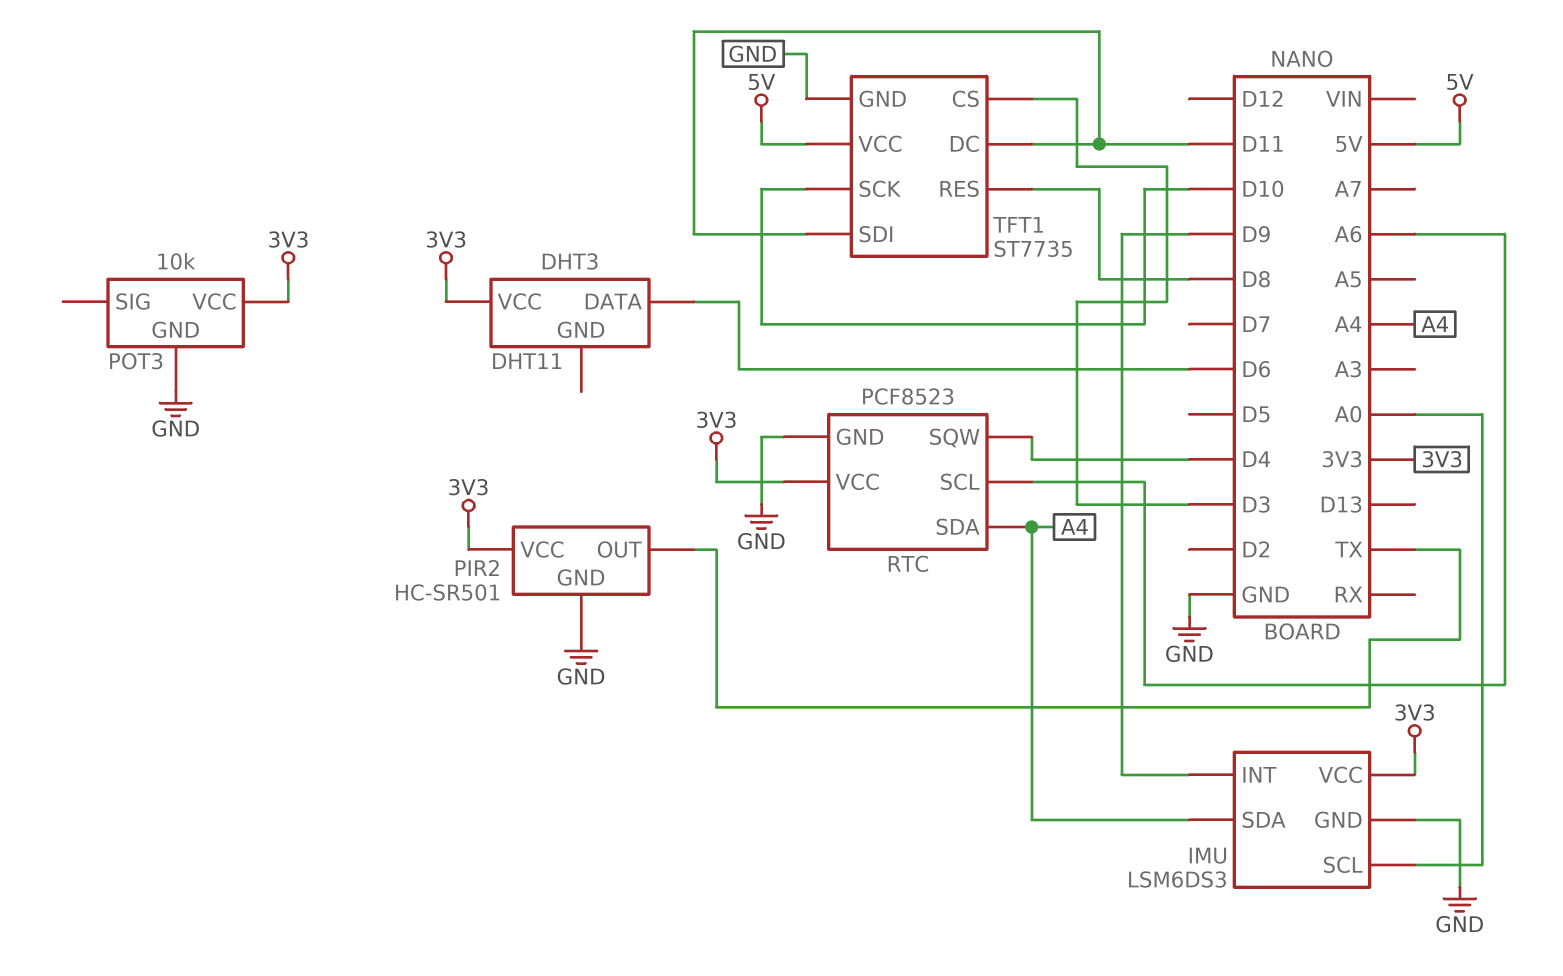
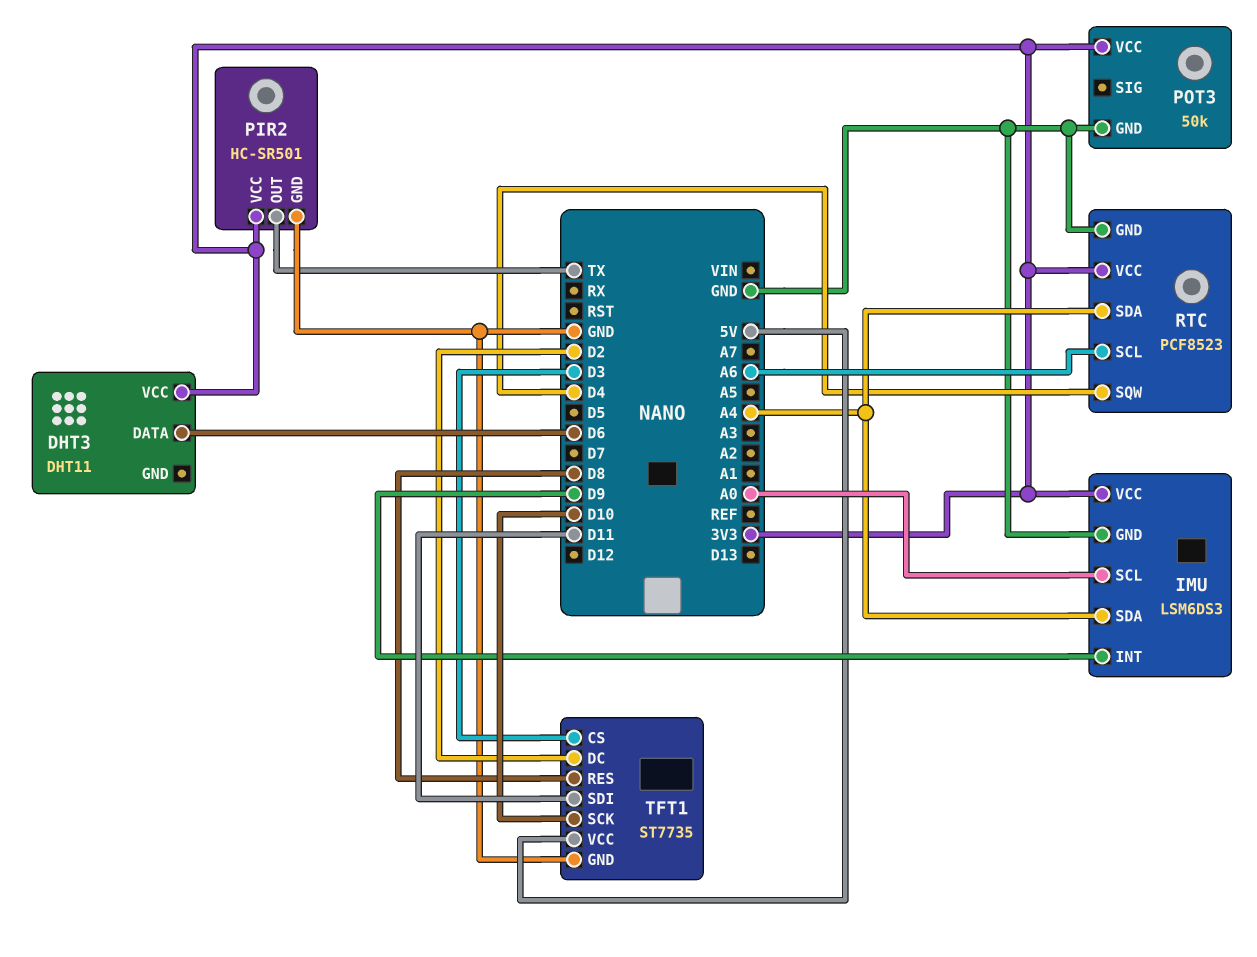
POT3: 10k -> 50k
TFT1 pin DC: D11 -> D2

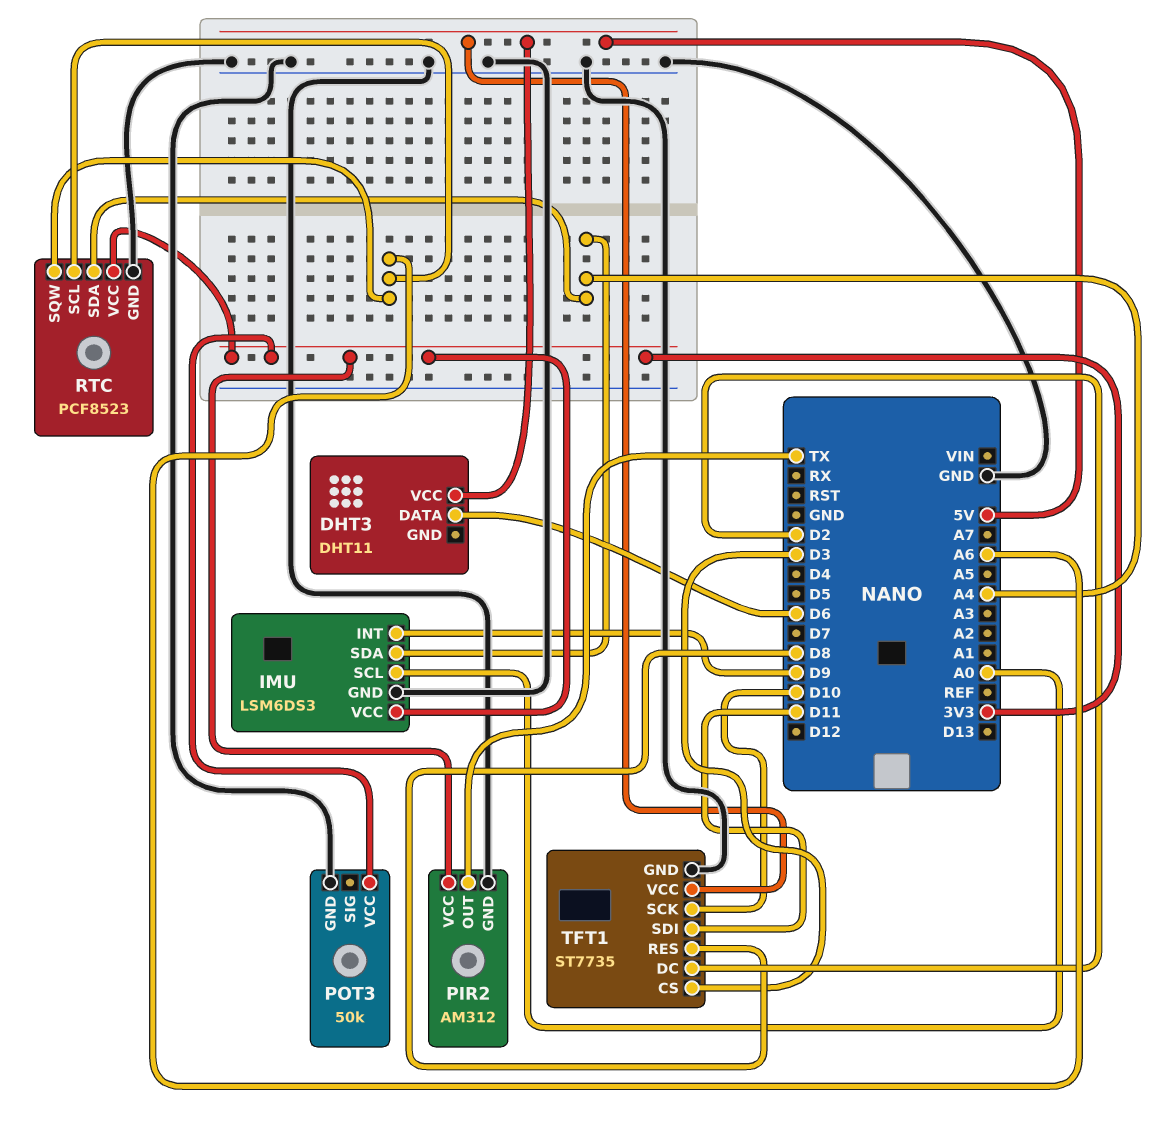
DHT3 pin VCC: 3V3 -> 5V
PIR2: HC-SR501 -> AM312
RTC pin SQW: D4 -> A6

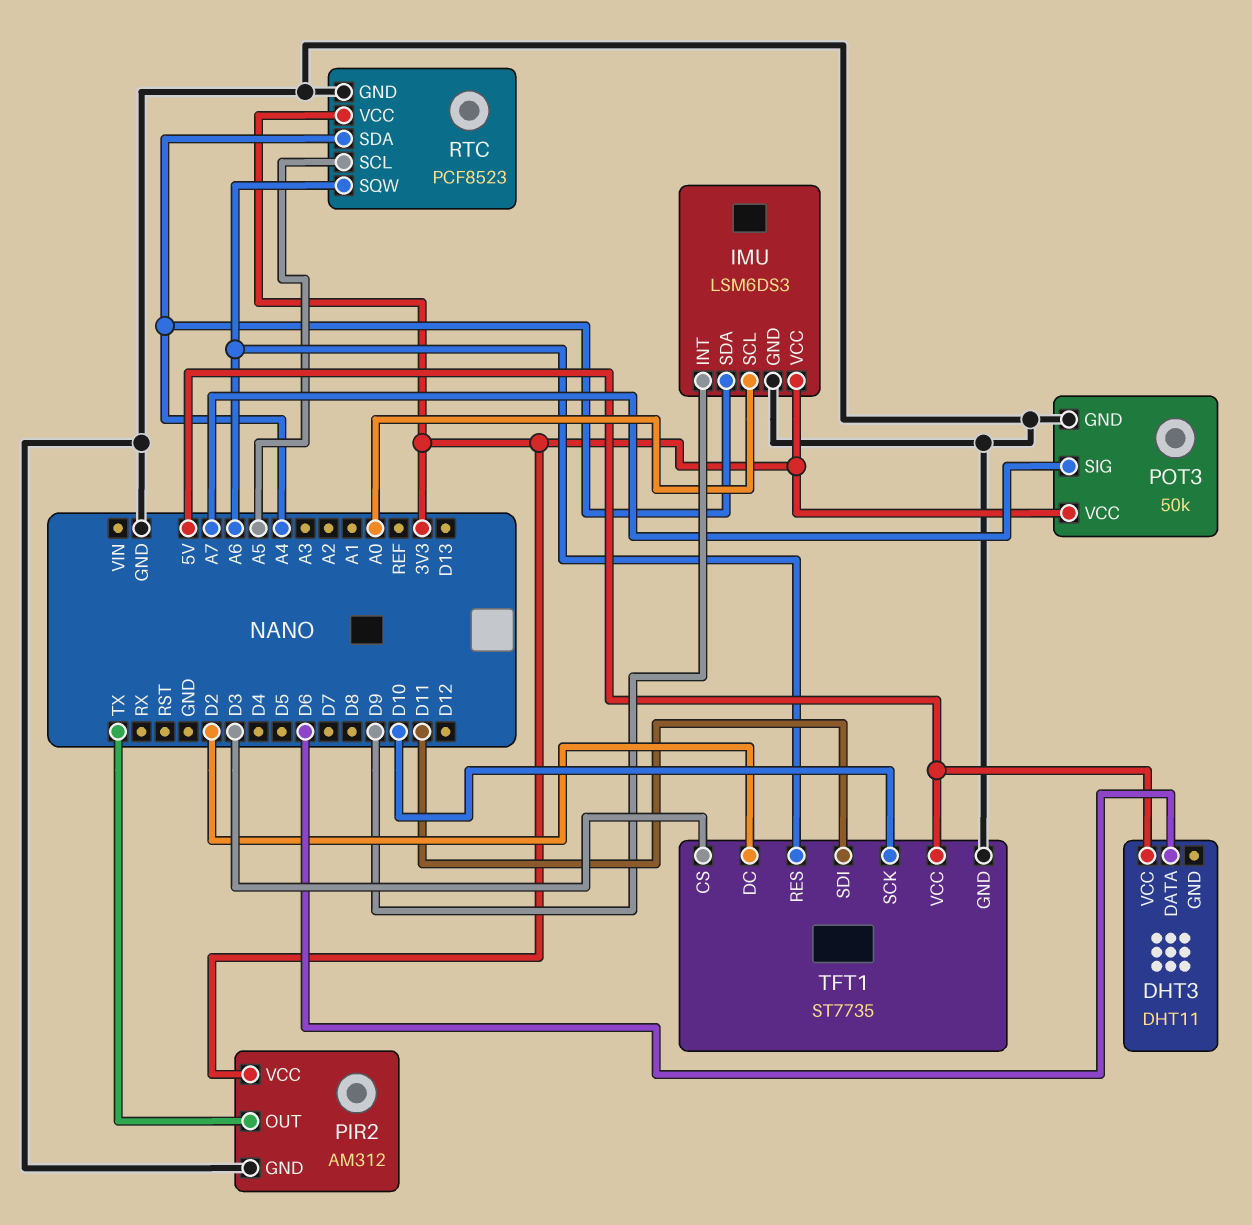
POT3 pin SIG: none -> A7
RTC pin SCL: A6 -> A5
TFT1 pin RES: D8 -> A6

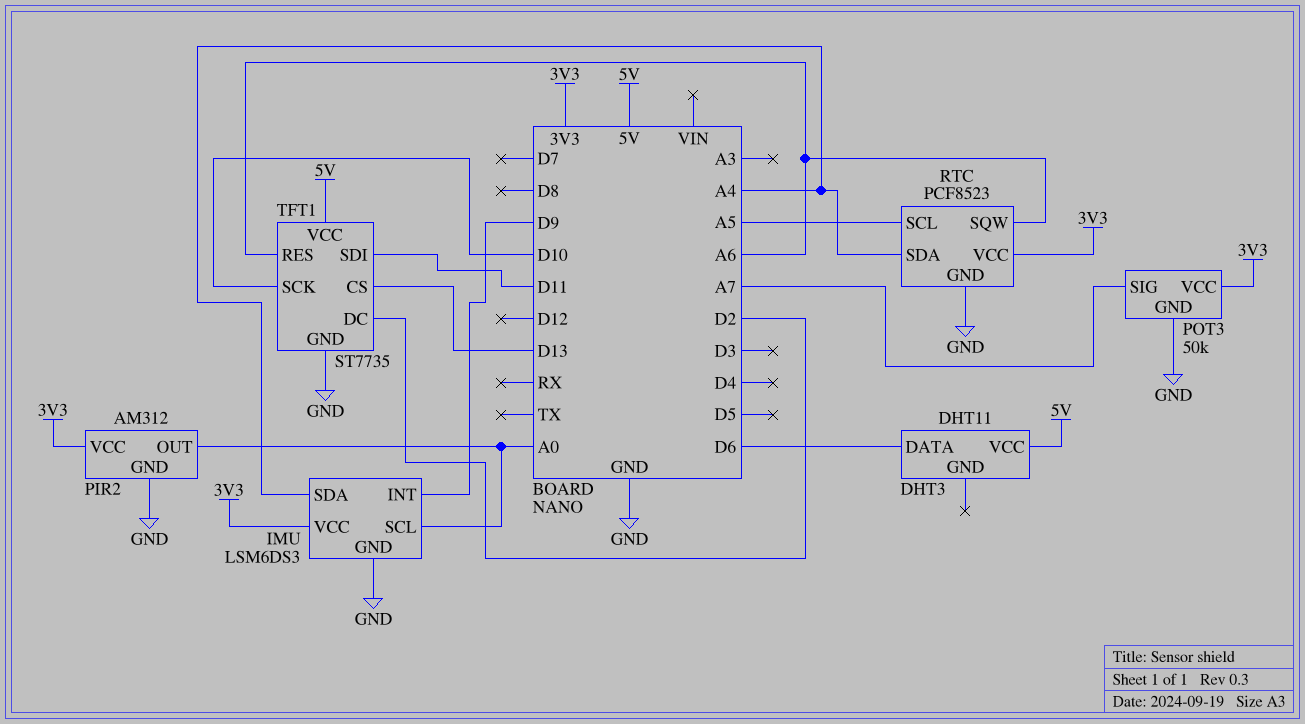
PIR2 pin OUT: TX -> A0
TFT1 pin CS: D3 -> D13

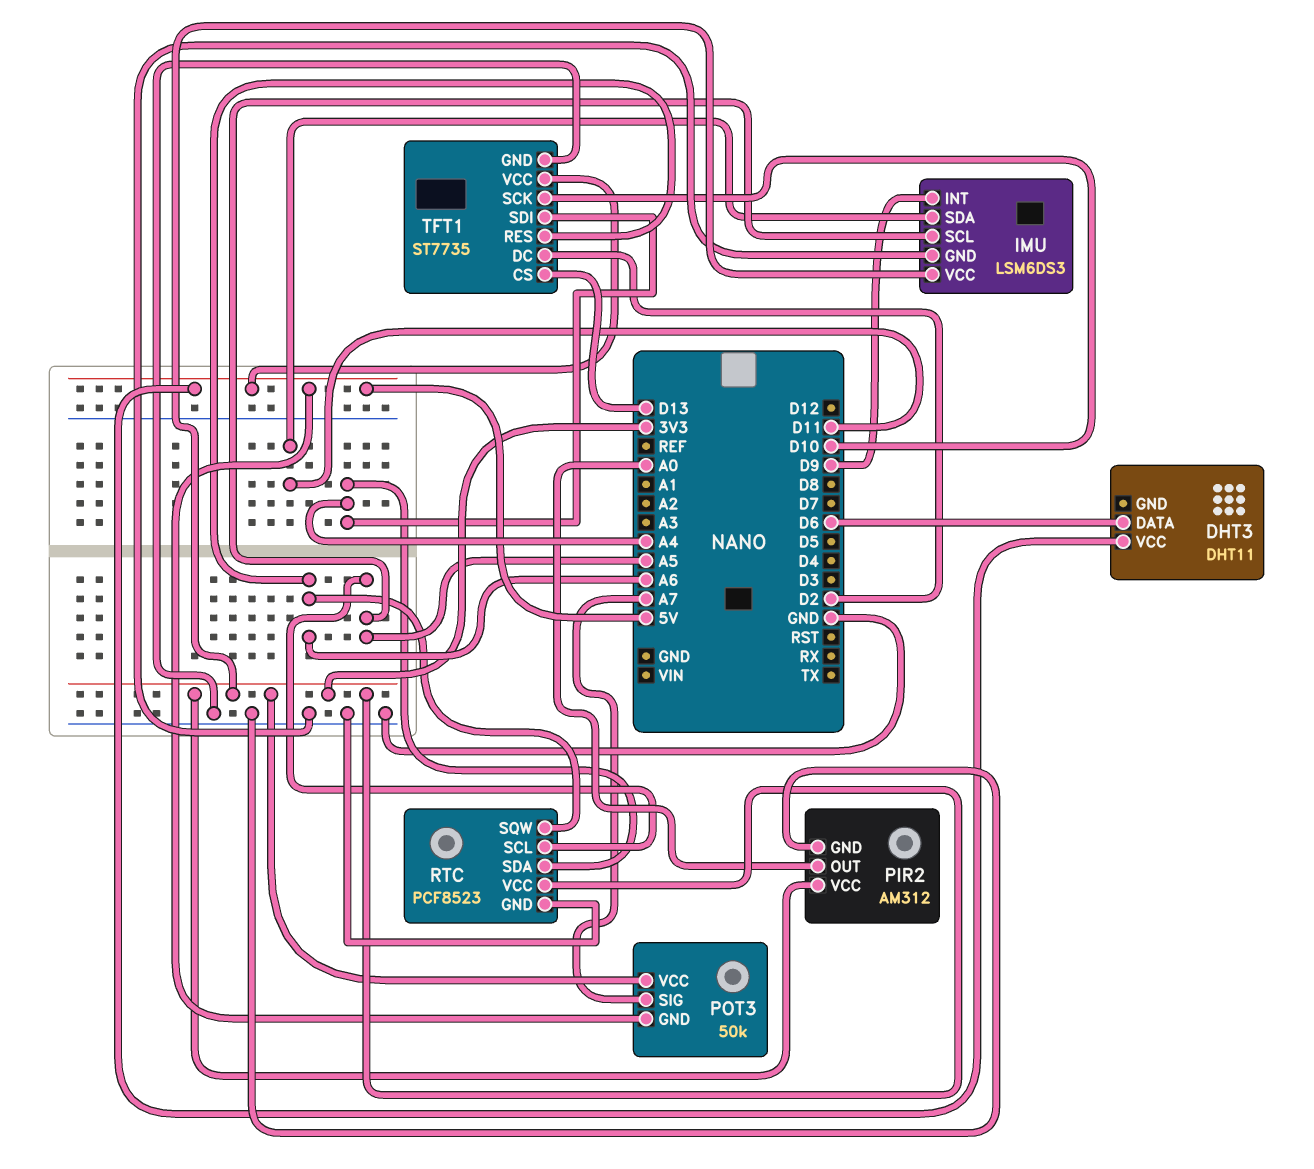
IMU pin SCL: A0 -> A5
IMU pin SDA: A4 -> D11
POT3 pin GND: GND -> 5V
TFT1 pin SDI: D11 -> A4

